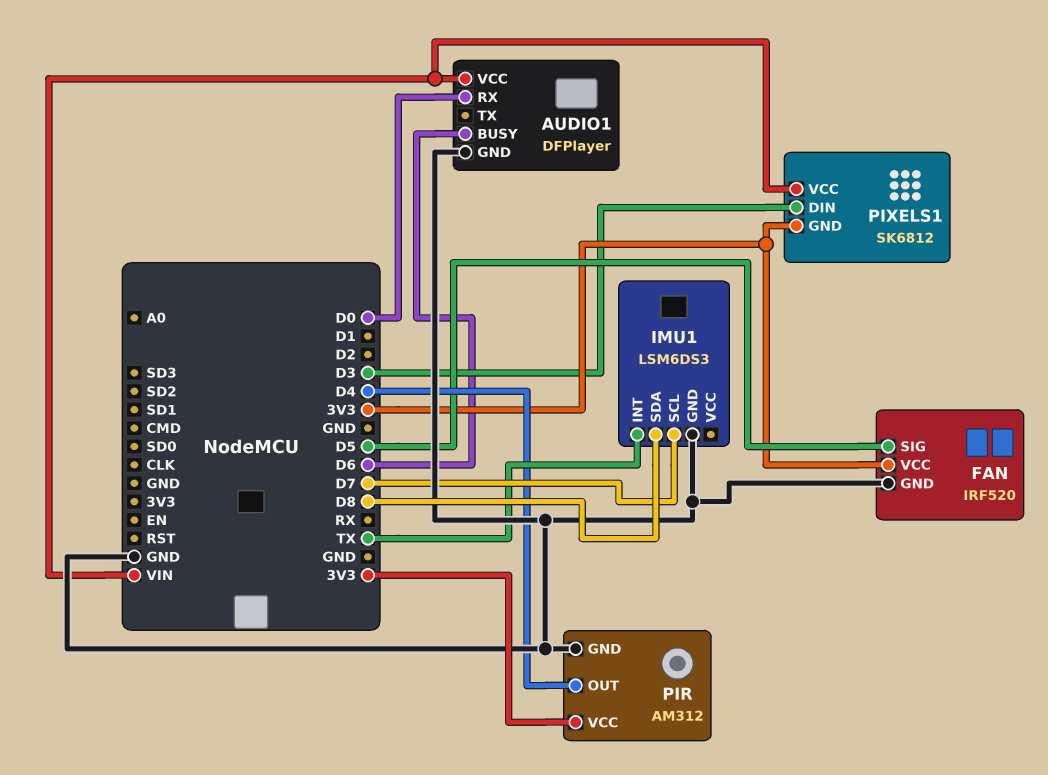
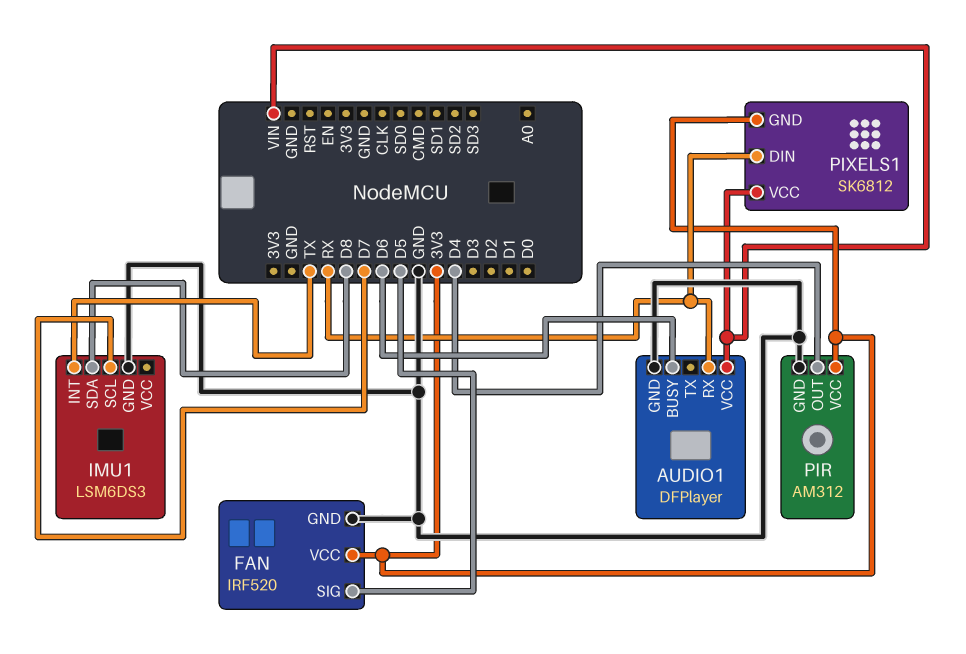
AUDIO1 pin RX: D0 -> RX
PIXELS1 pin DIN: D3 -> RX

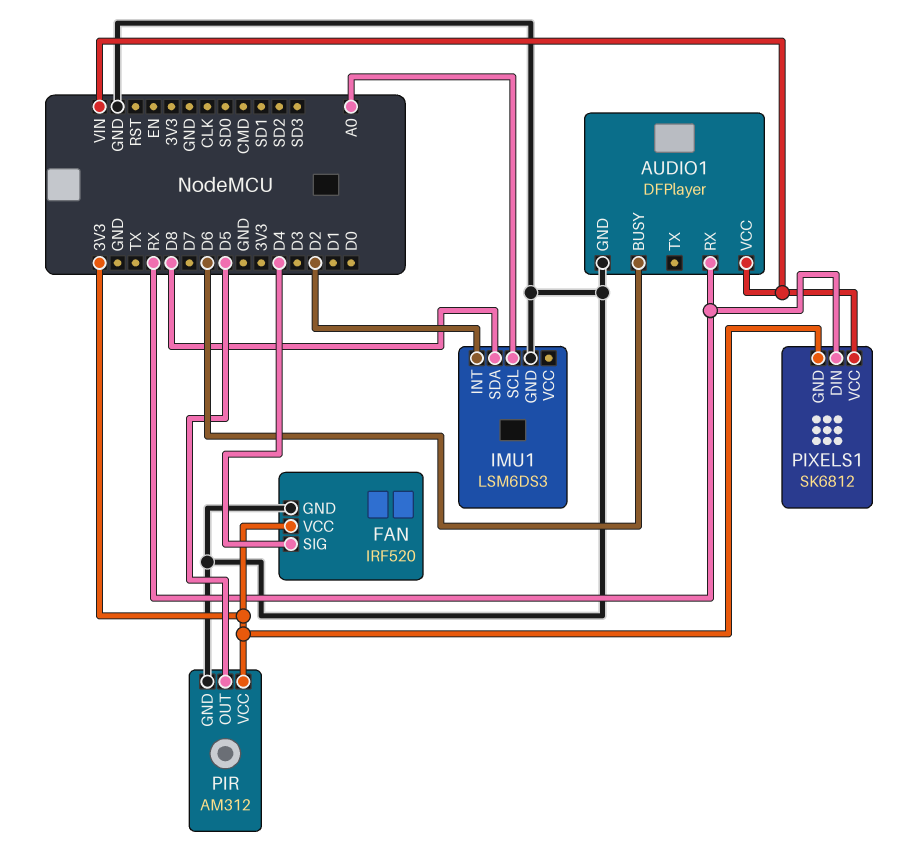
FAN pin SIG: D5 -> D4
IMU1 pin INT: TX -> D2
IMU1 pin SCL: D7 -> A0
PIR pin OUT: D4 -> D5

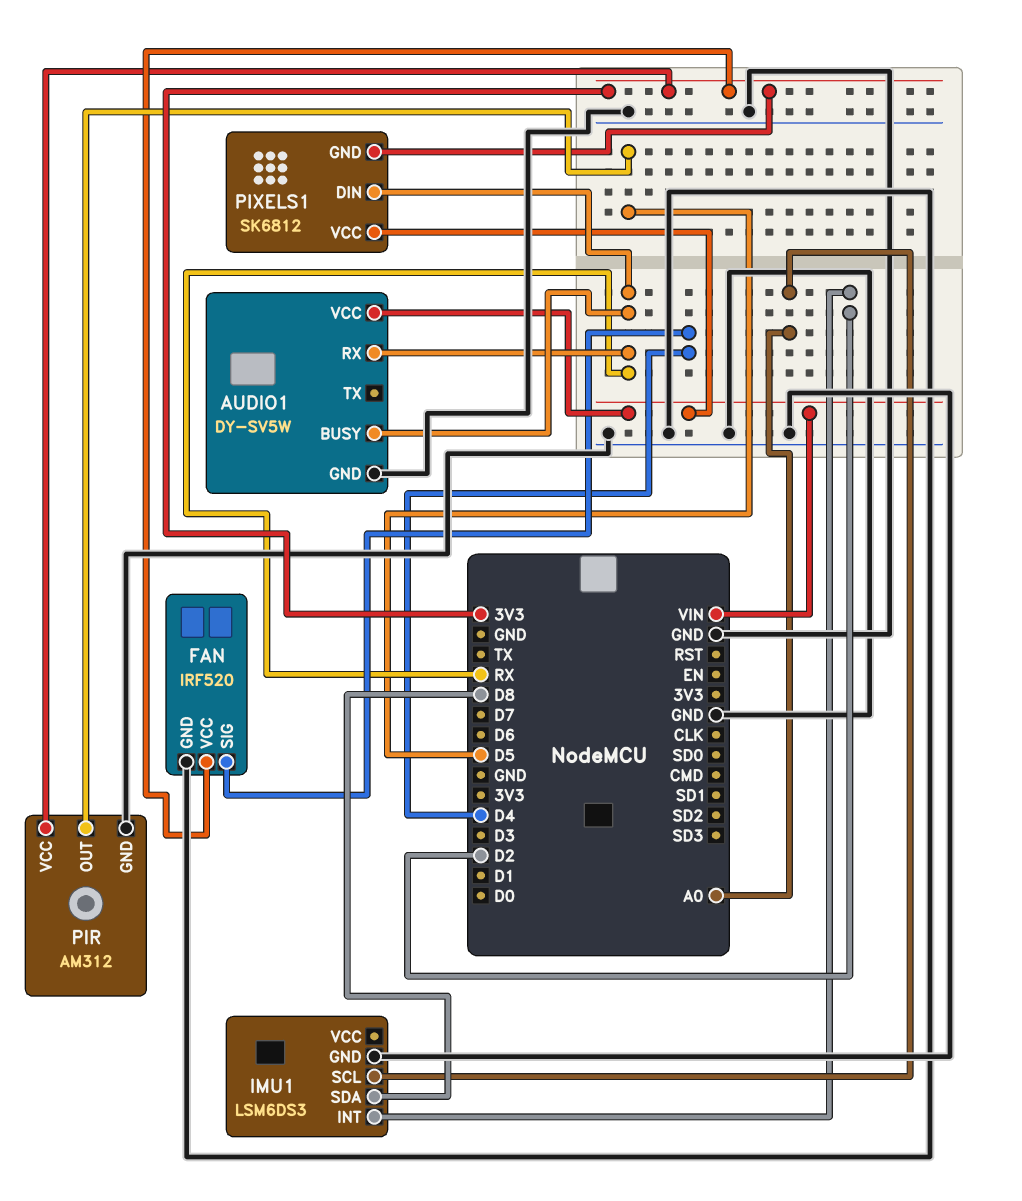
AUDIO1: DFPlayer -> DY-SV5W
AUDIO1 pin BUSY: D6 -> RX

